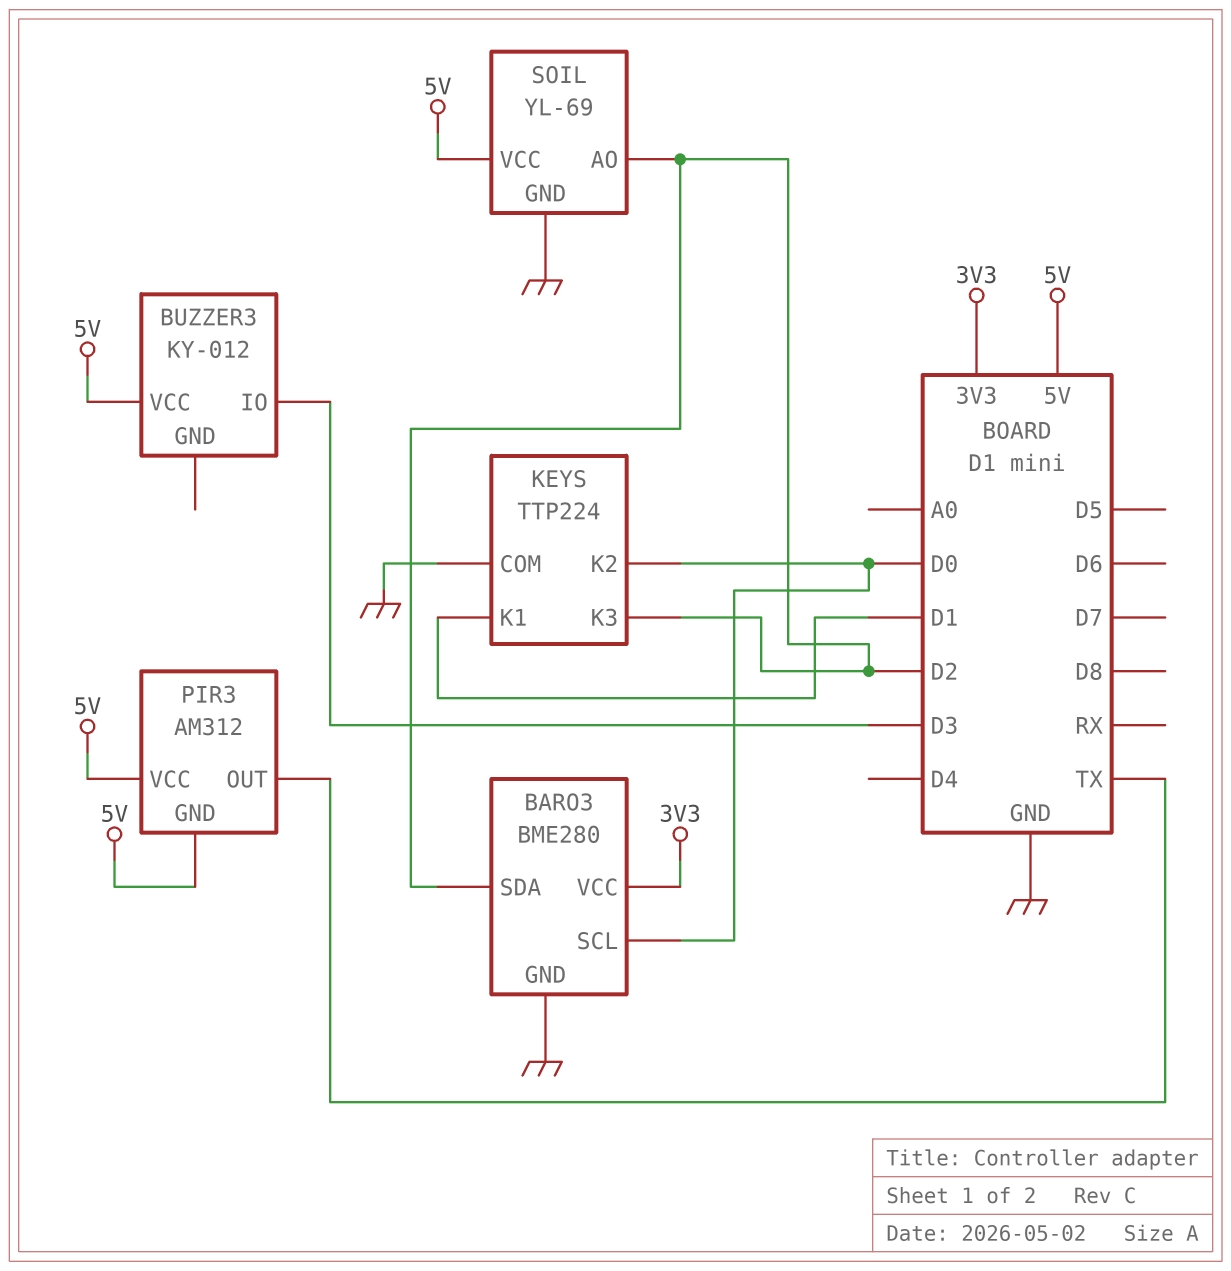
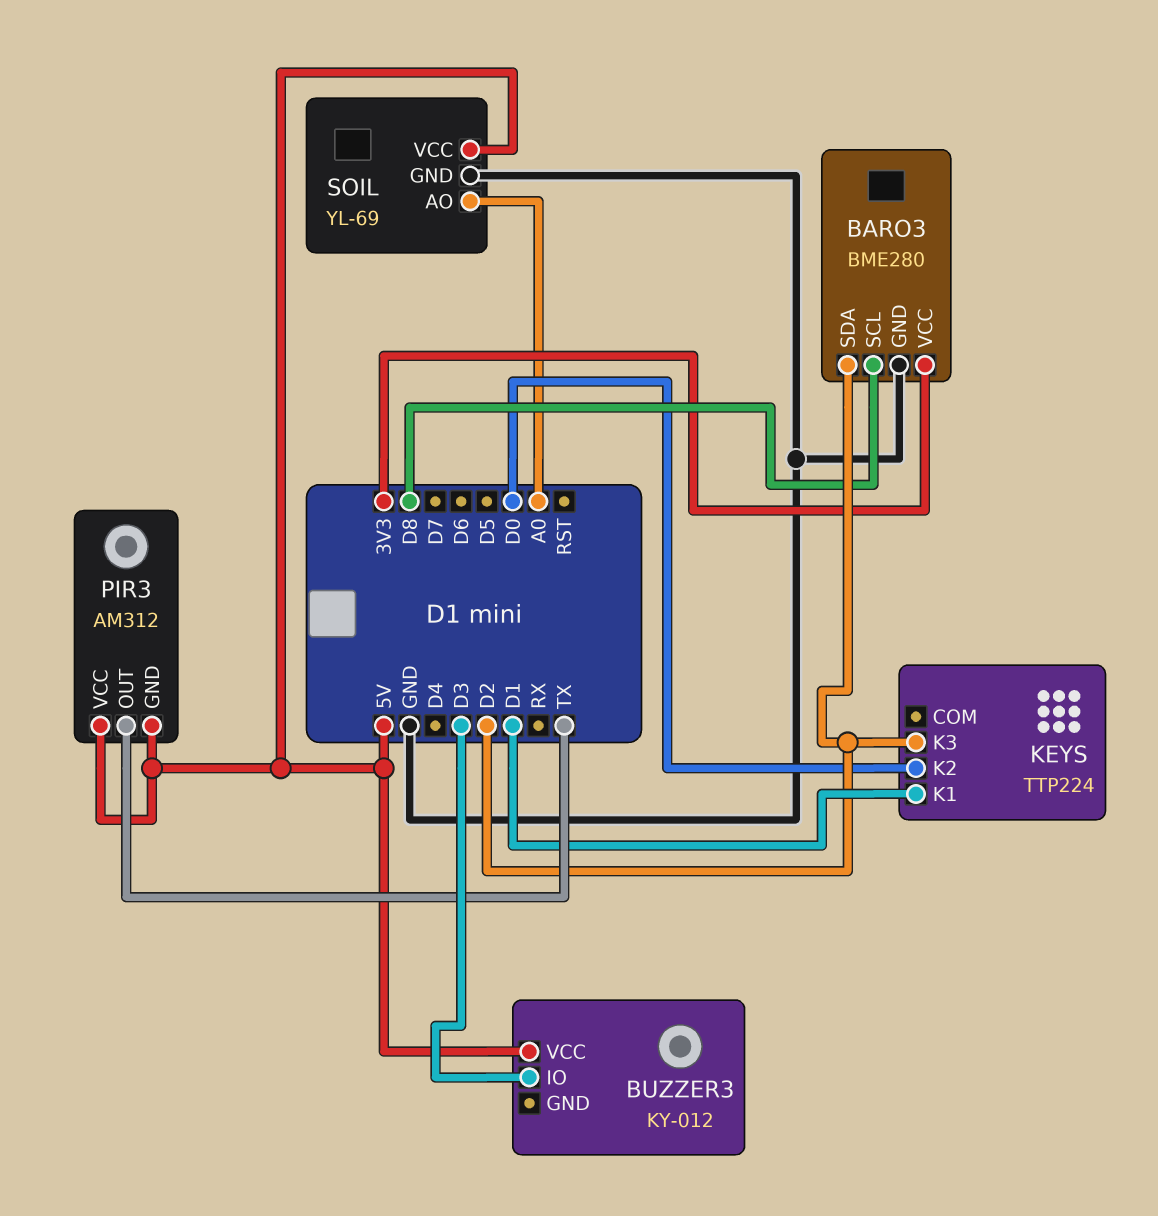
BARO3 pin SCL: D0 -> D8
KEYS pin COM: GND -> none
SOIL pin AO: D2 -> A0

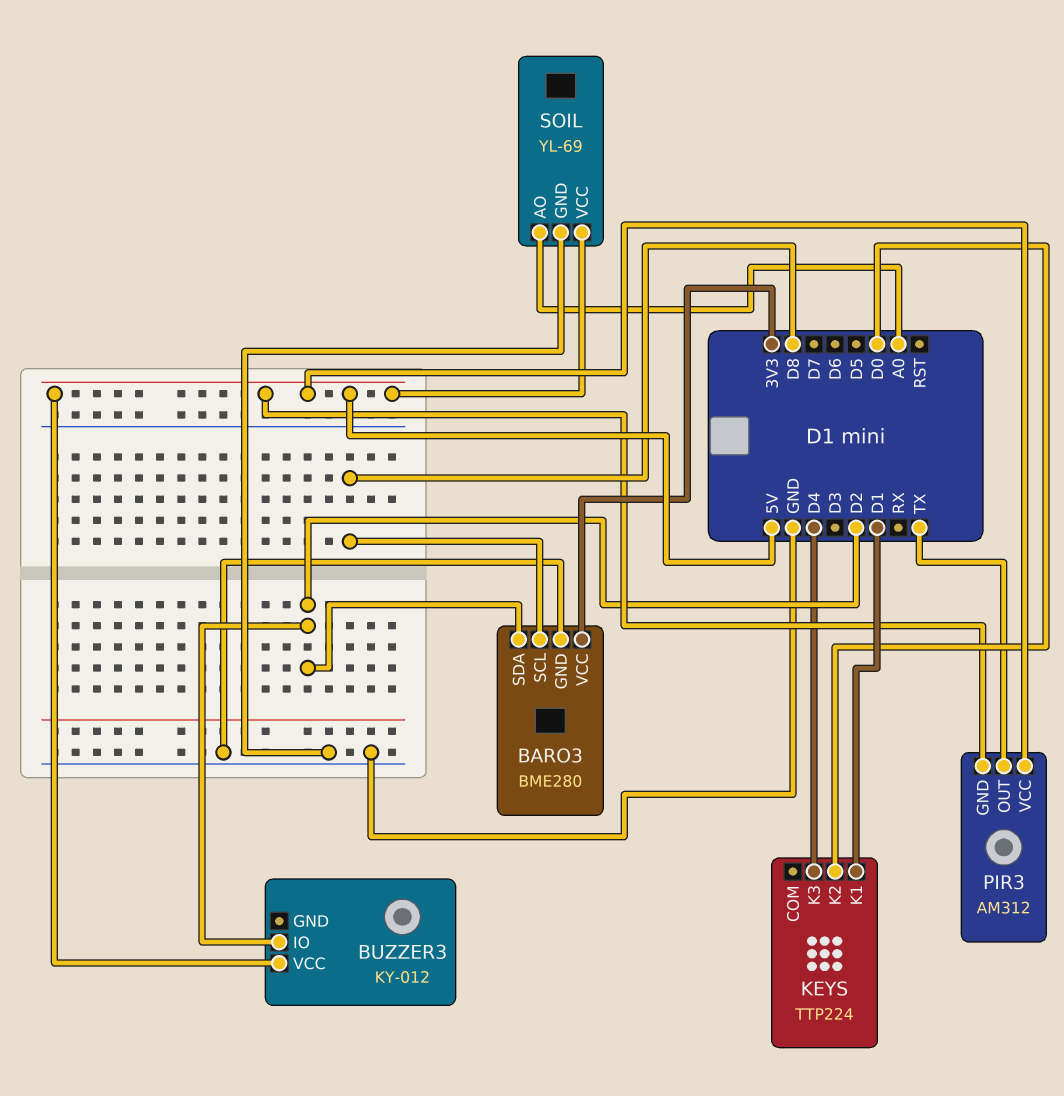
BUZZER3 pin IO: D3 -> D2
KEYS pin K3: D2 -> D4

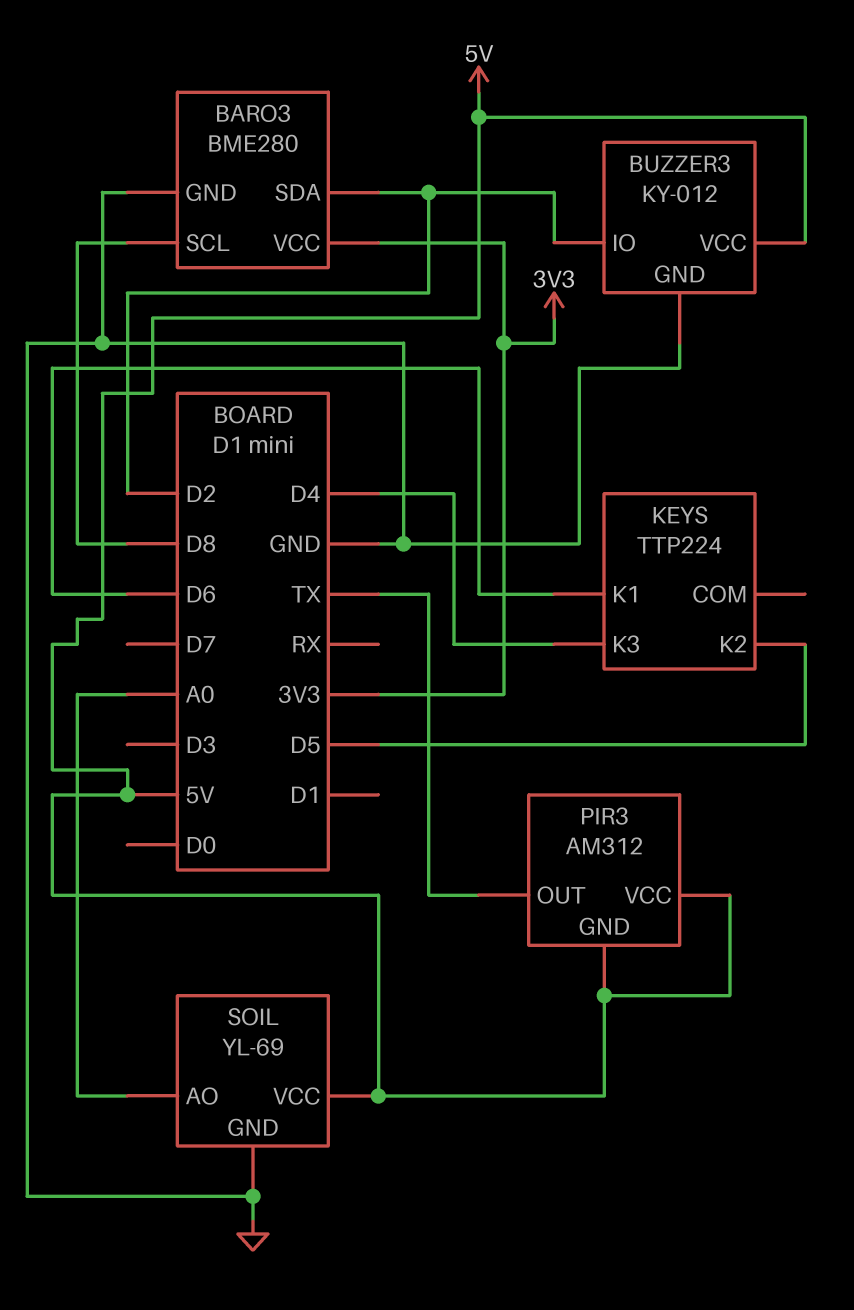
BUZZER3 pin GND: none -> GND
KEYS pin K1: D1 -> D6
KEYS pin K2: D0 -> D5

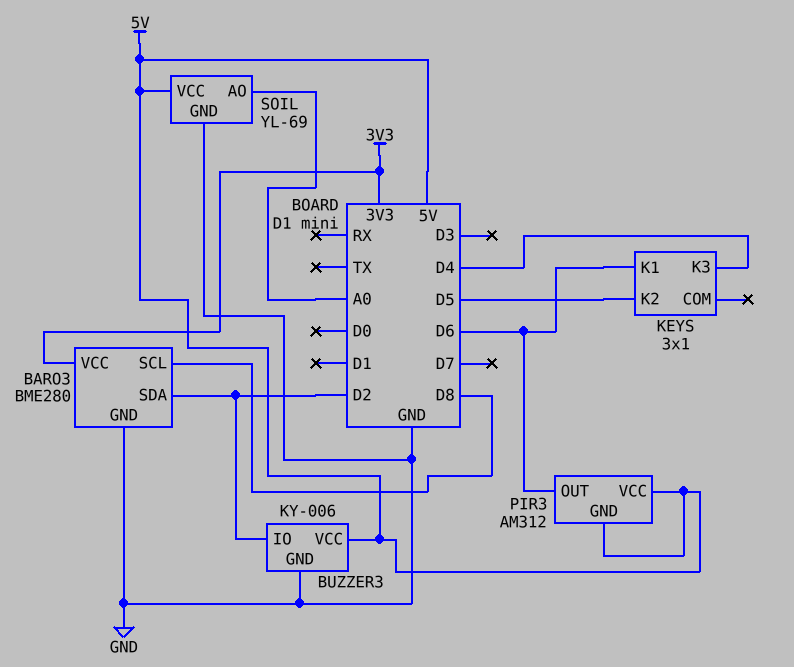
BUZZER3: KY-012 -> KY-006
KEYS: TTP224 -> 3x1
PIR3 pin OUT: TX -> D6

